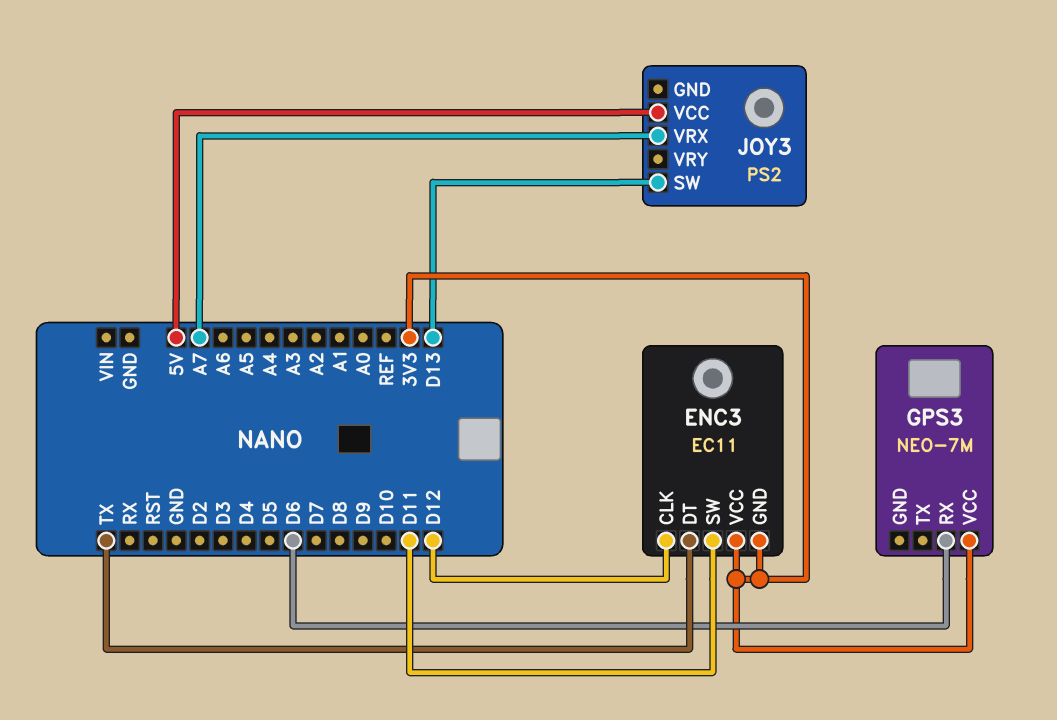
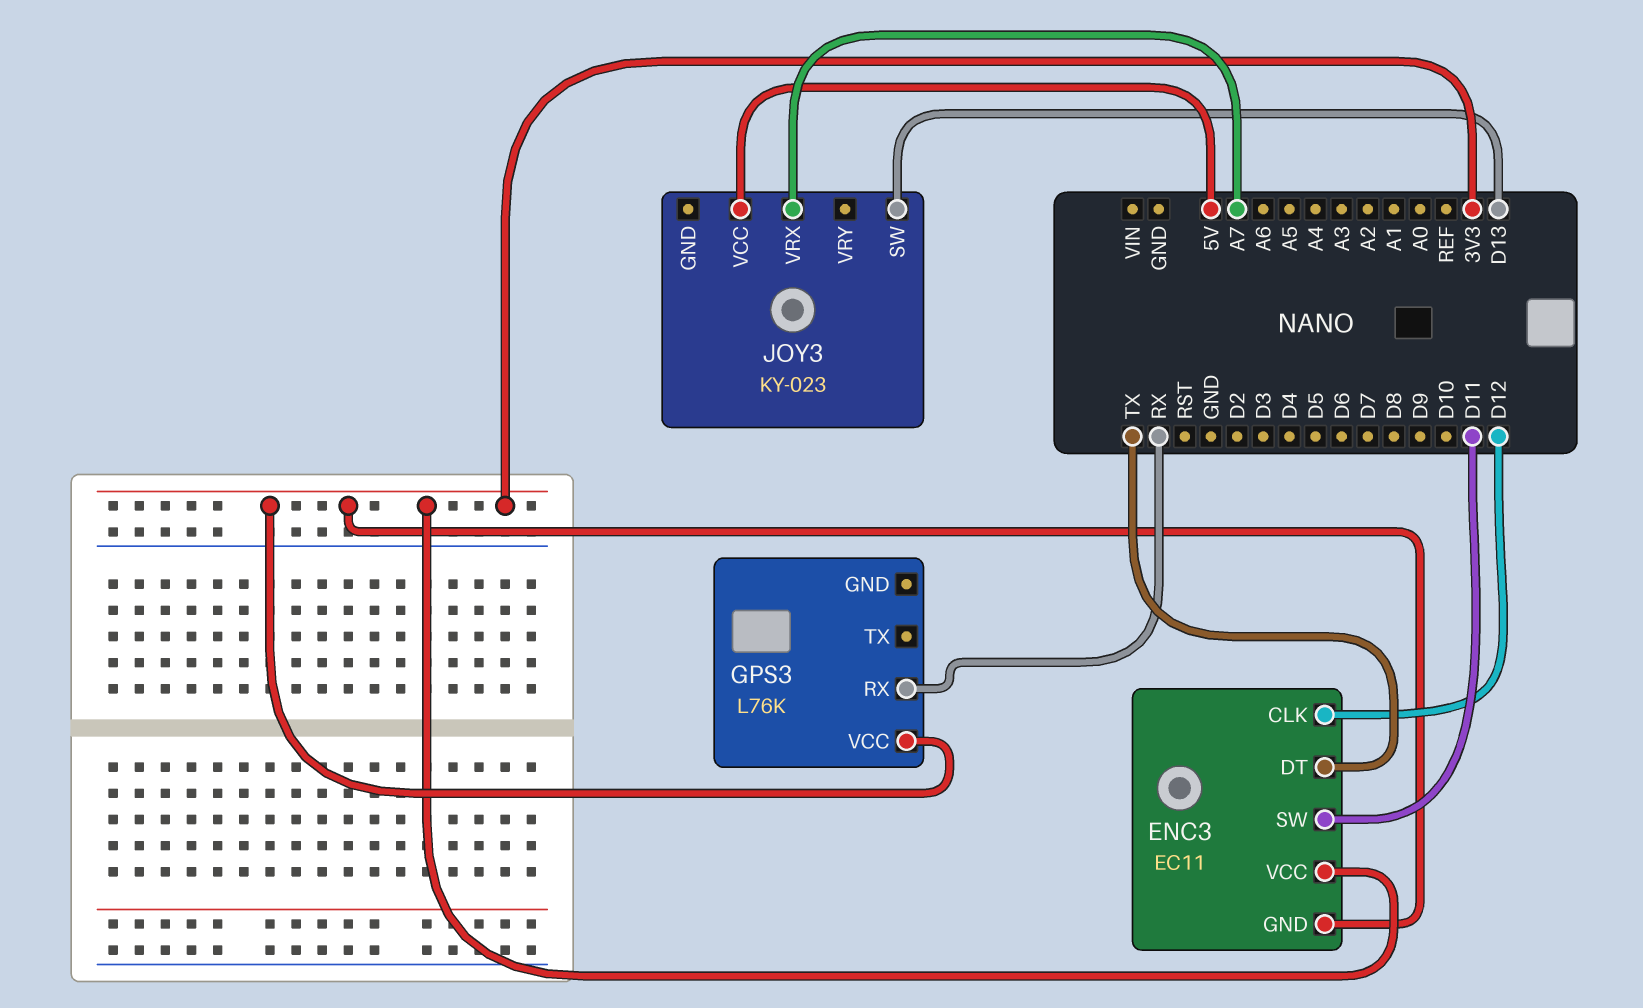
GPS3: NEO-7M -> L76K
GPS3 pin RX: D6 -> RX
JOY3: PS2 -> KY-023

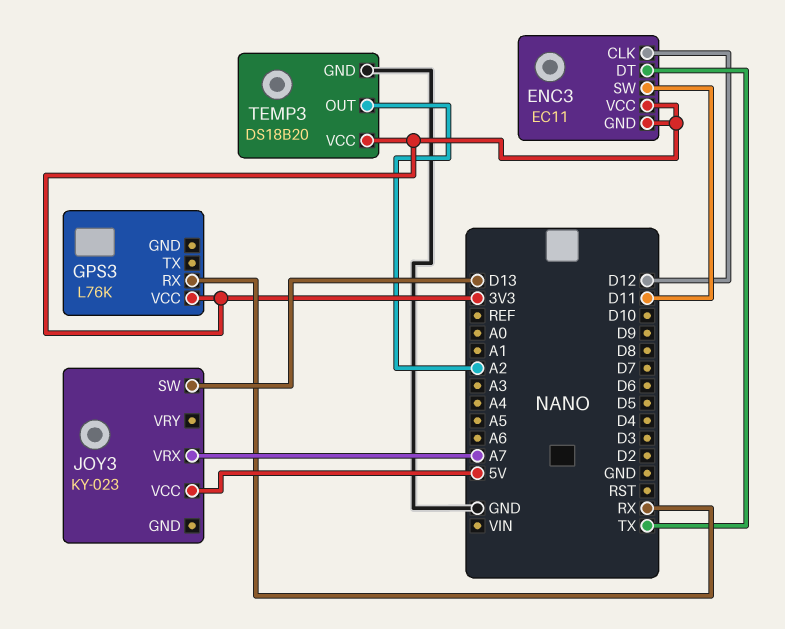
TEMP3: none -> DS18B20
TEMP3 pin GND: none -> GND
TEMP3 pin OUT: none -> A2
TEMP3 pin VCC: none -> 3V3

